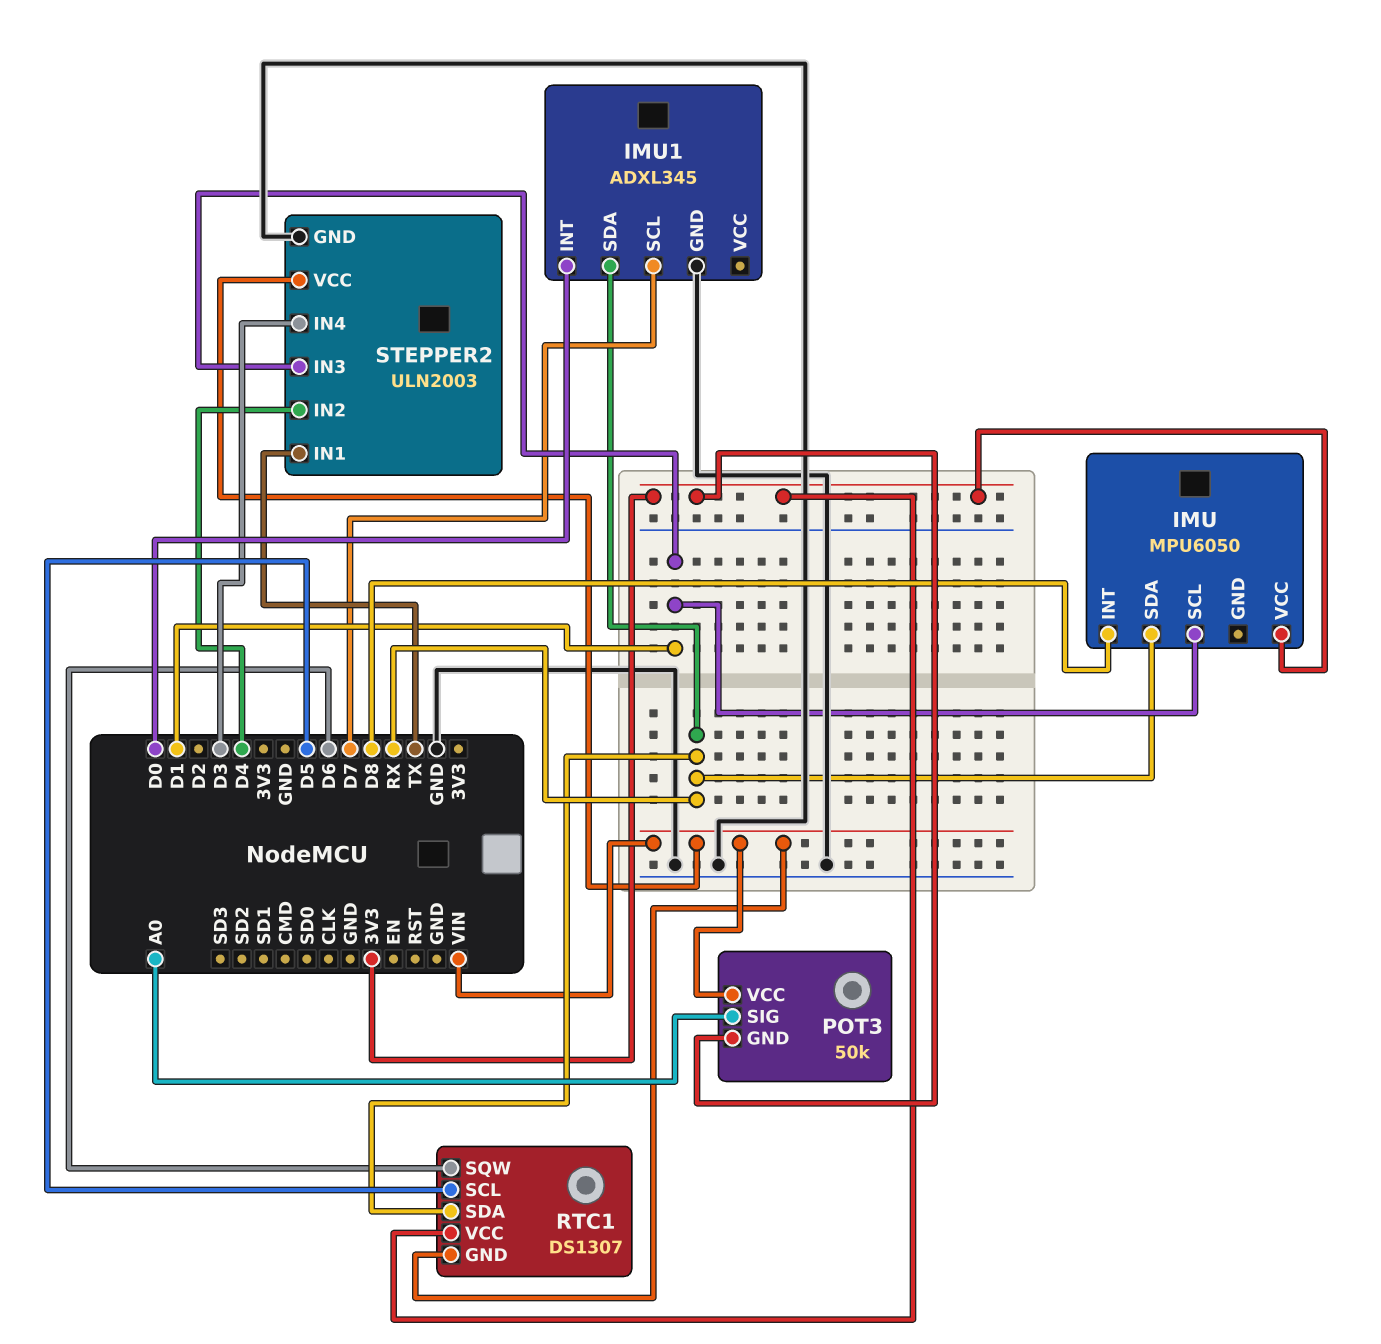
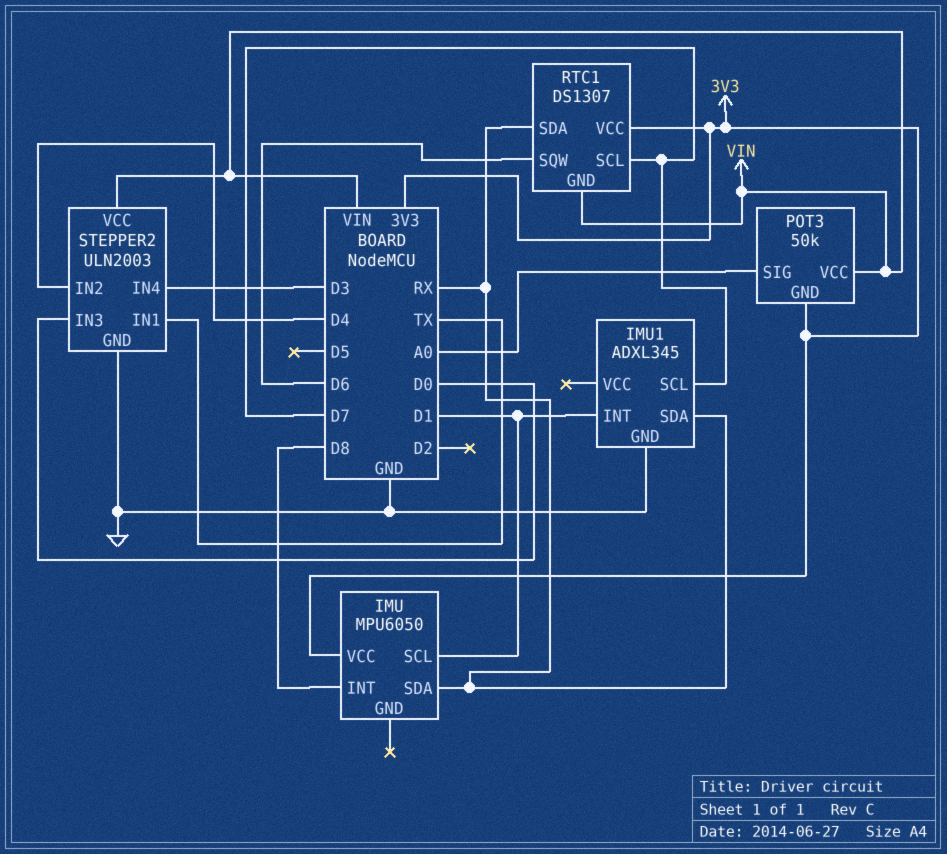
IMU1 pin INT: D0 -> D1
RTC1 pin SCL: D5 -> D7
STEPPER2 pin IN3: D1 -> D0

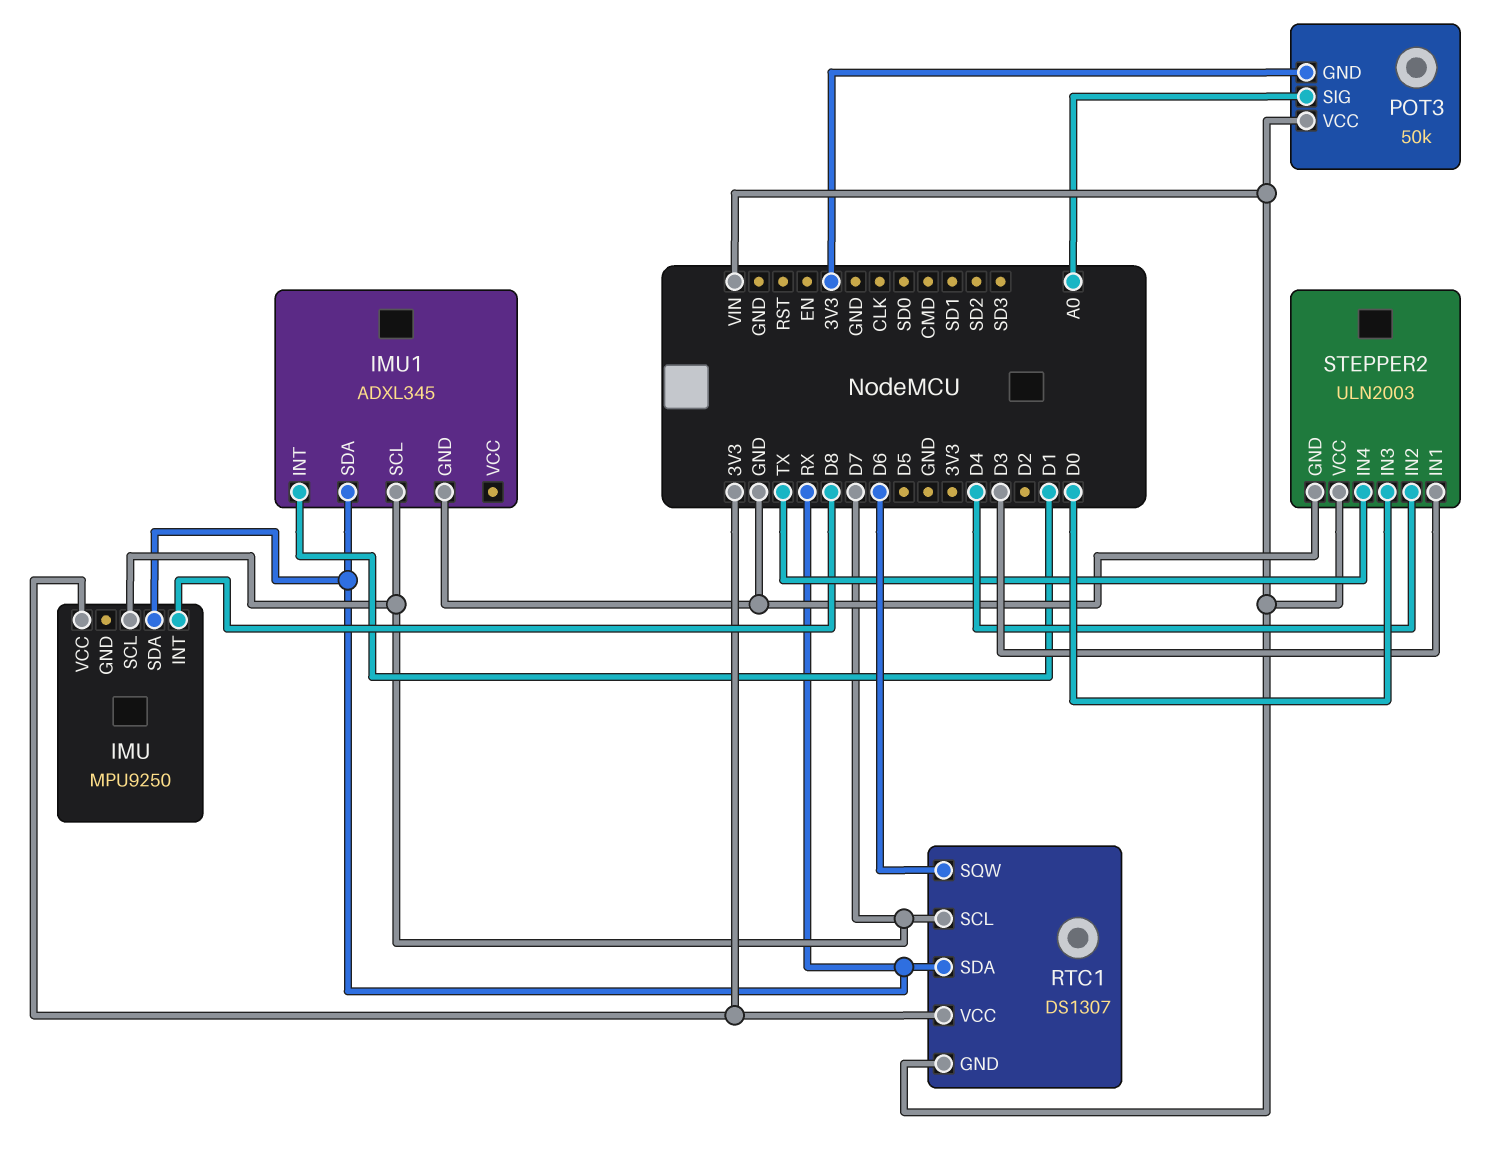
IMU: MPU6050 -> MPU9250
IMU pin SCL: D1 -> D7
STEPPER2 pin IN1: TX -> D3
STEPPER2 pin IN4: D3 -> TX

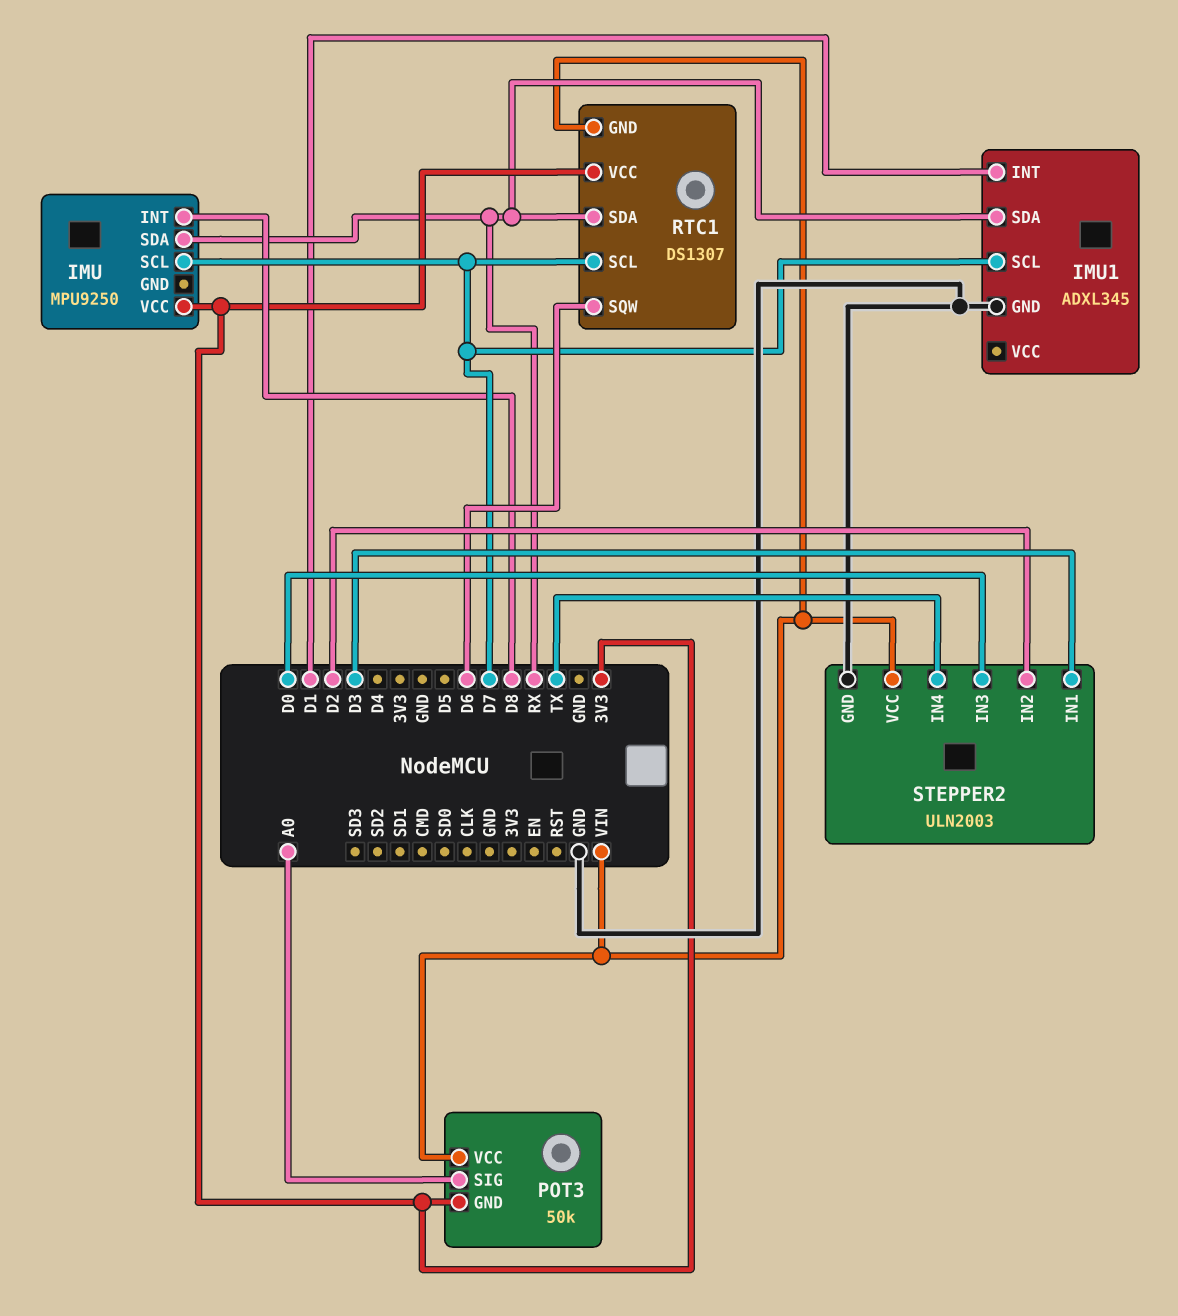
STEPPER2 pin IN2: D4 -> D2

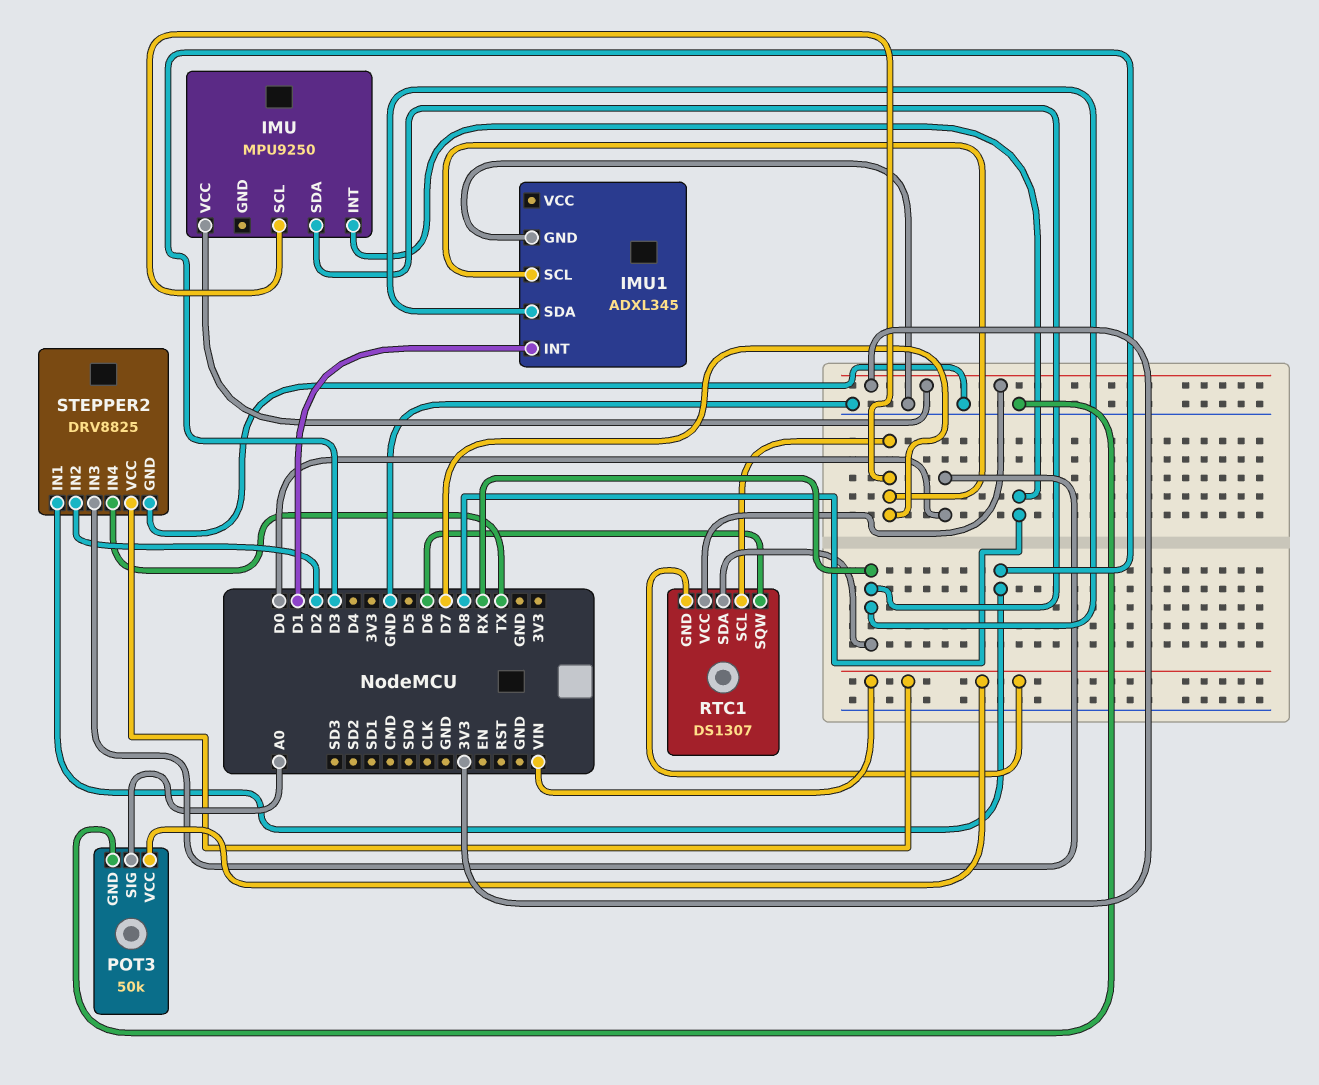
POT3 pin GND: 3V3 -> GND
STEPPER2: ULN2003 -> DRV8825

